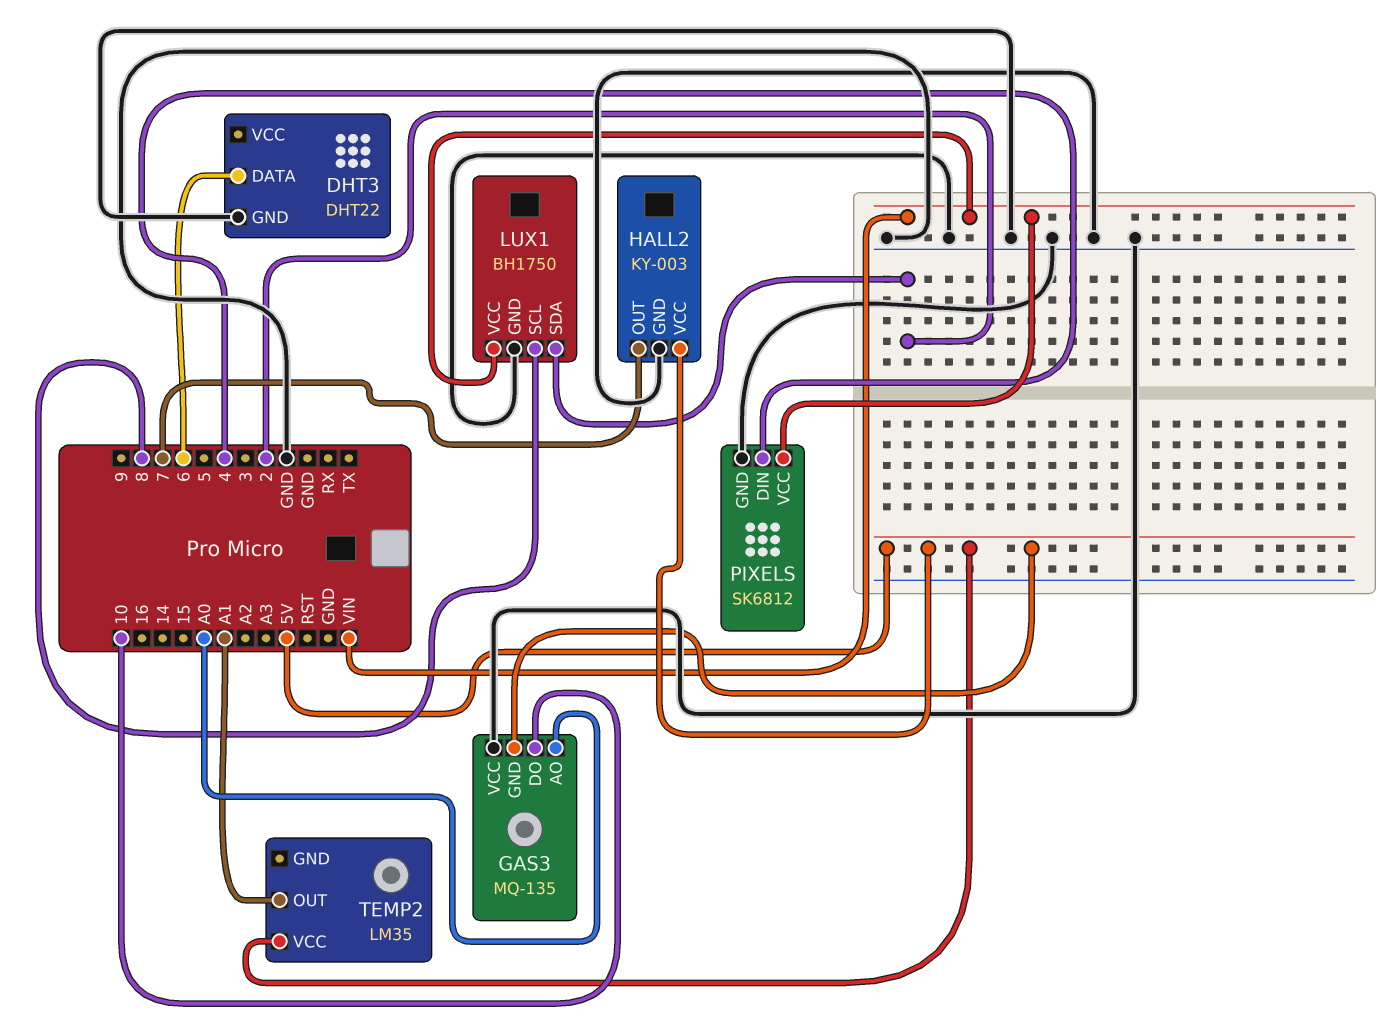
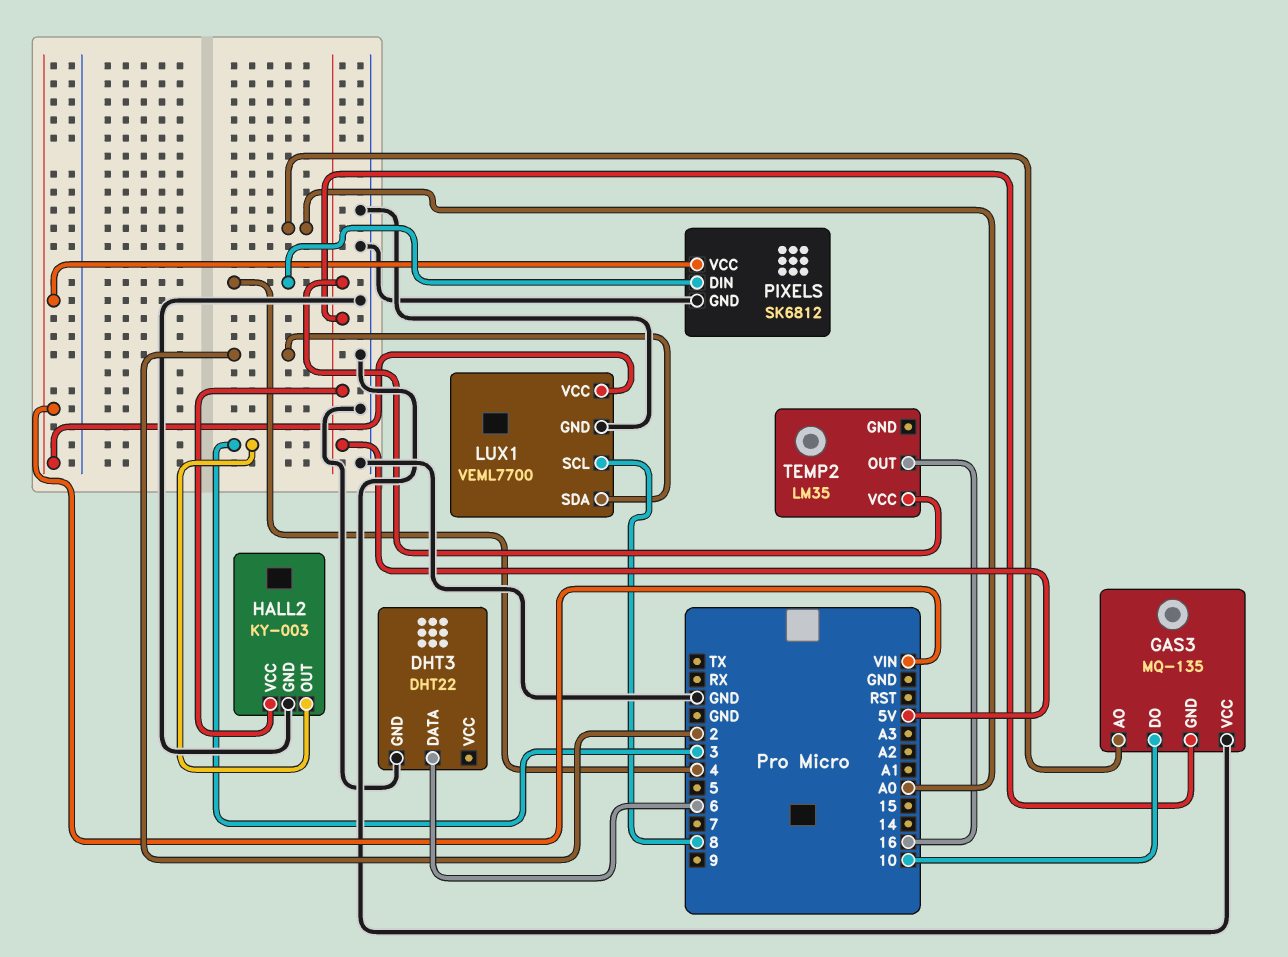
HALL2 pin OUT: 7 -> 3
LUX1: BH1750 -> VEML7700
TEMP2 pin OUT: A1 -> 16

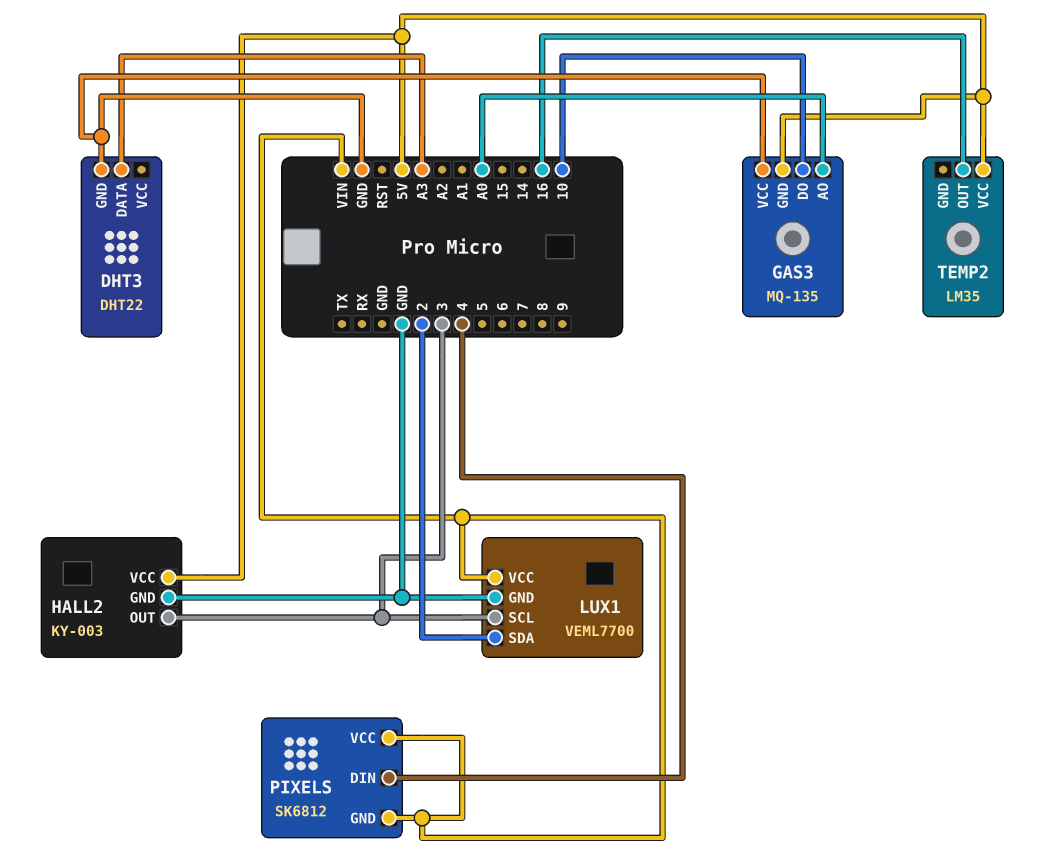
DHT3 pin DATA: 6 -> A3
LUX1 pin SCL: 8 -> 3
PIXELS pin GND: GND -> VIN

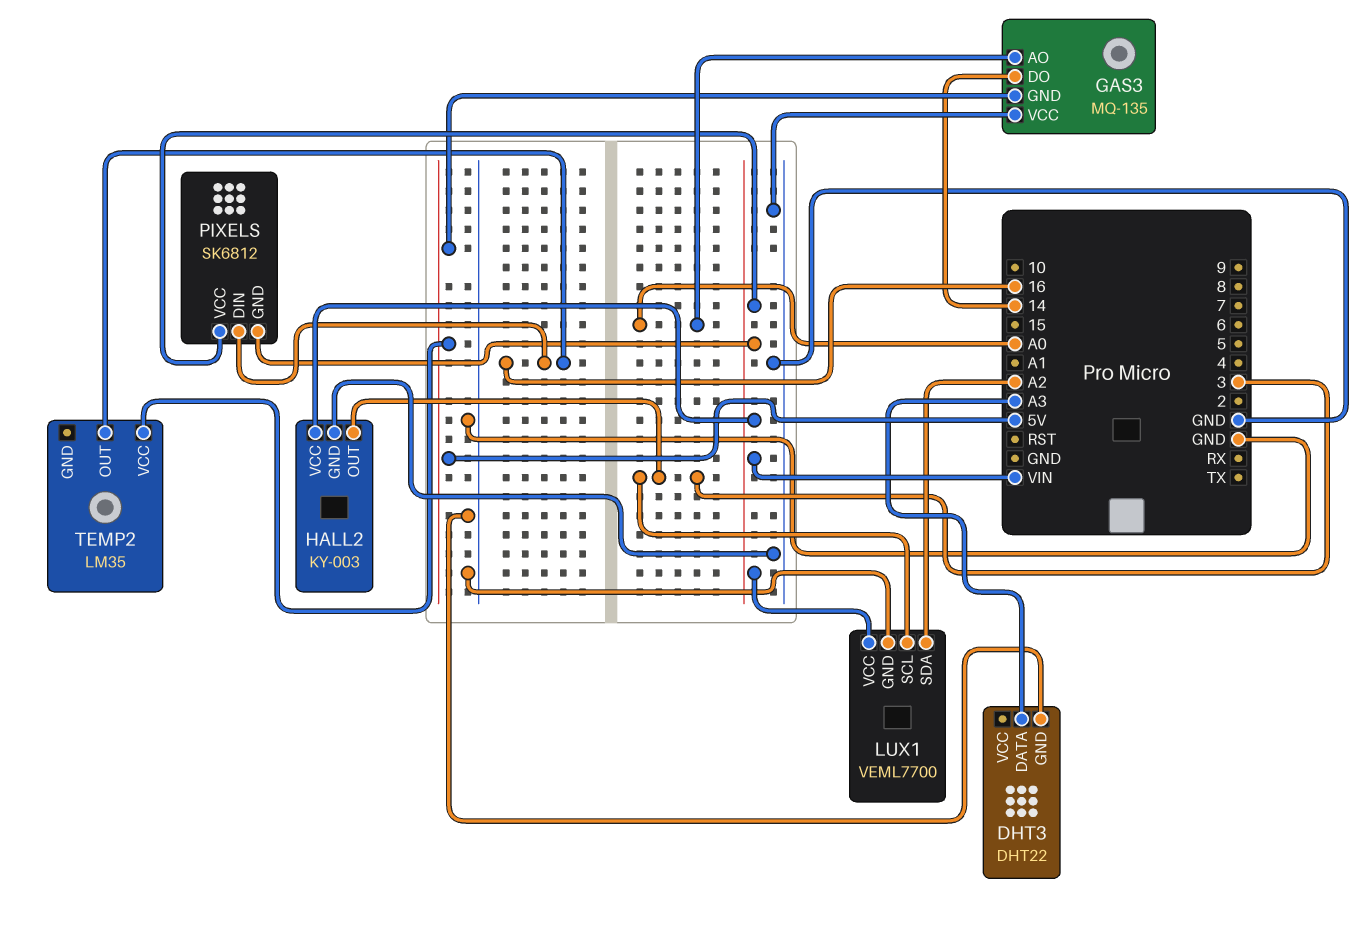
GAS3 pin DO: 10 -> 14
HALL2 pin VCC: 5V -> VIN
LUX1 pin SDA: 2 -> A2
PIXELS pin DIN: 4 -> 16

